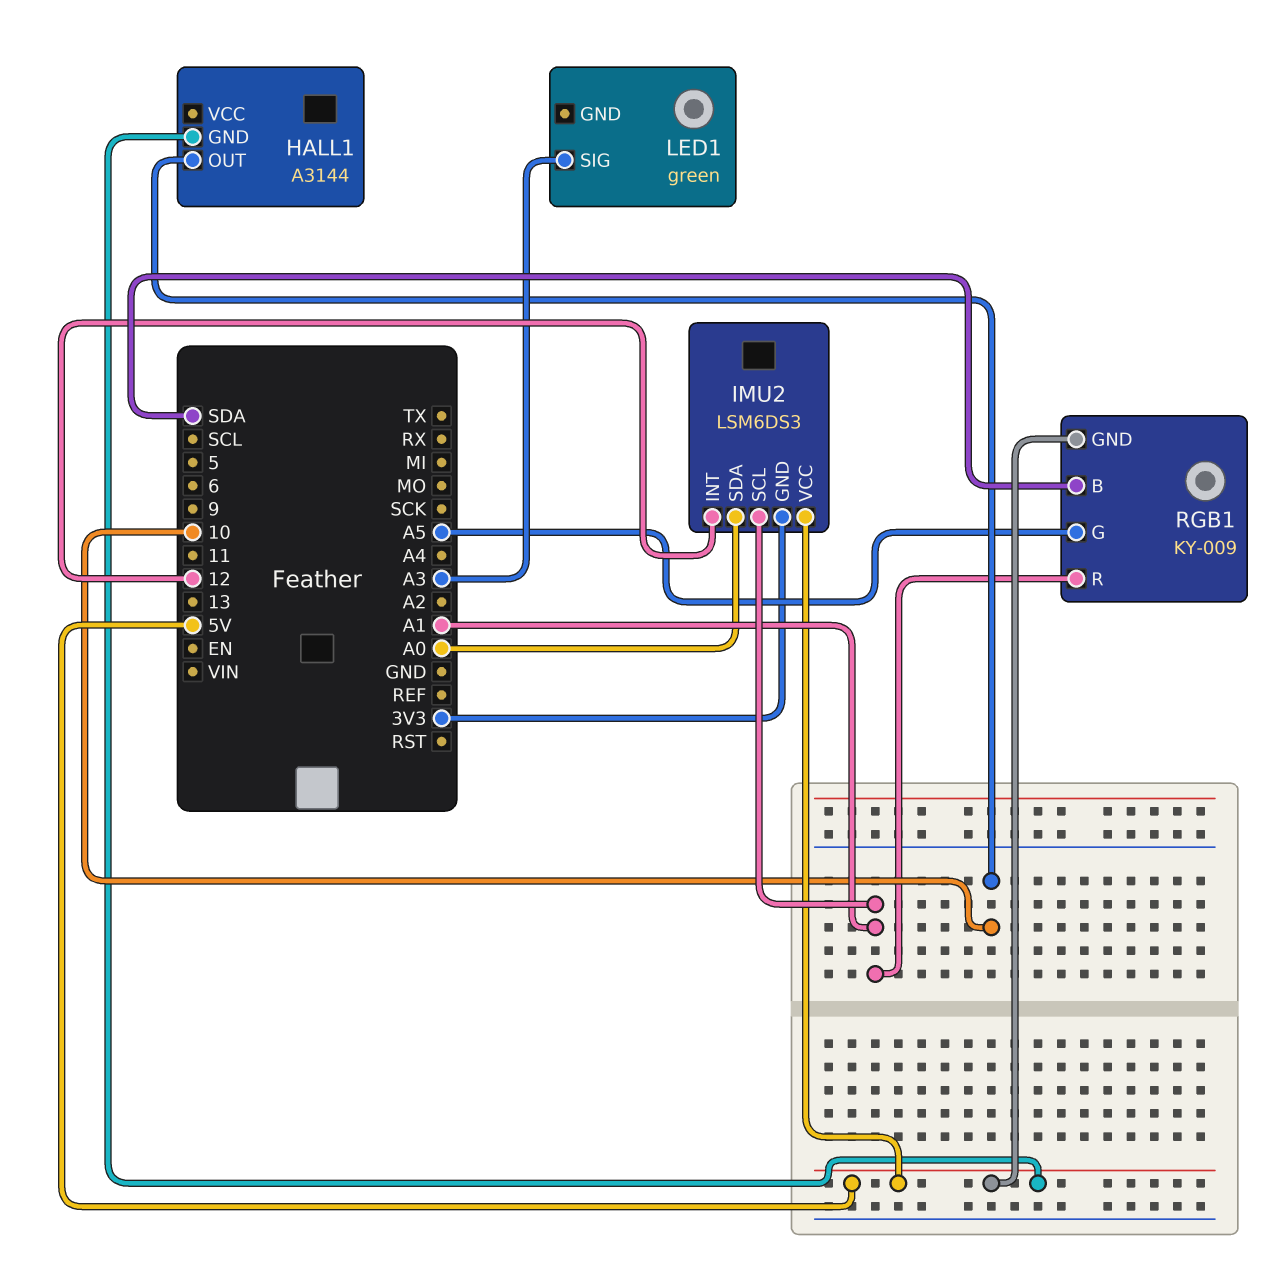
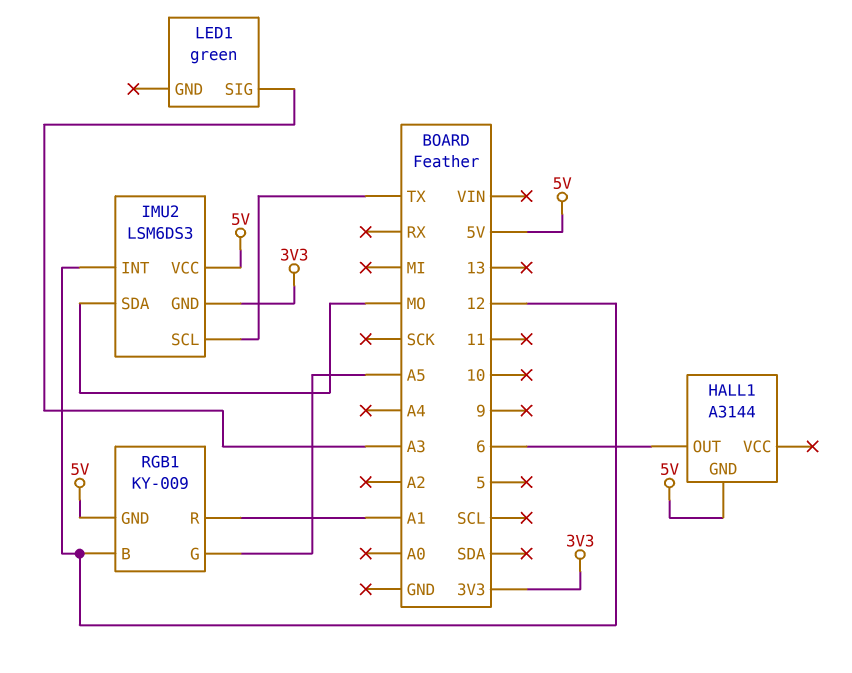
HALL1 pin OUT: 10 -> 6
IMU2 pin SCL: A1 -> TX
IMU2 pin SDA: A0 -> MO
RGB1 pin B: SDA -> 12

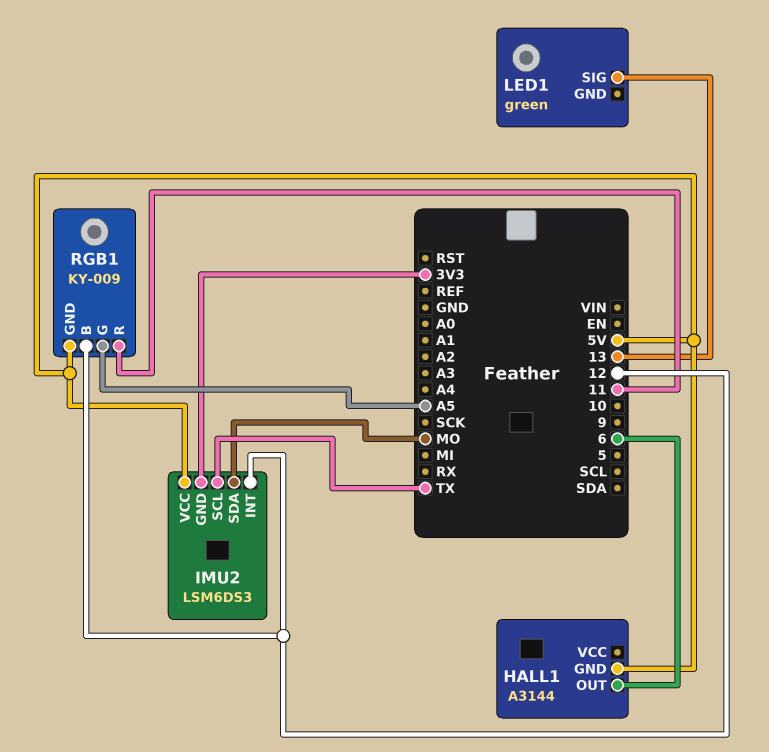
LED1 pin SIG: A3 -> 13
RGB1 pin R: A1 -> 11

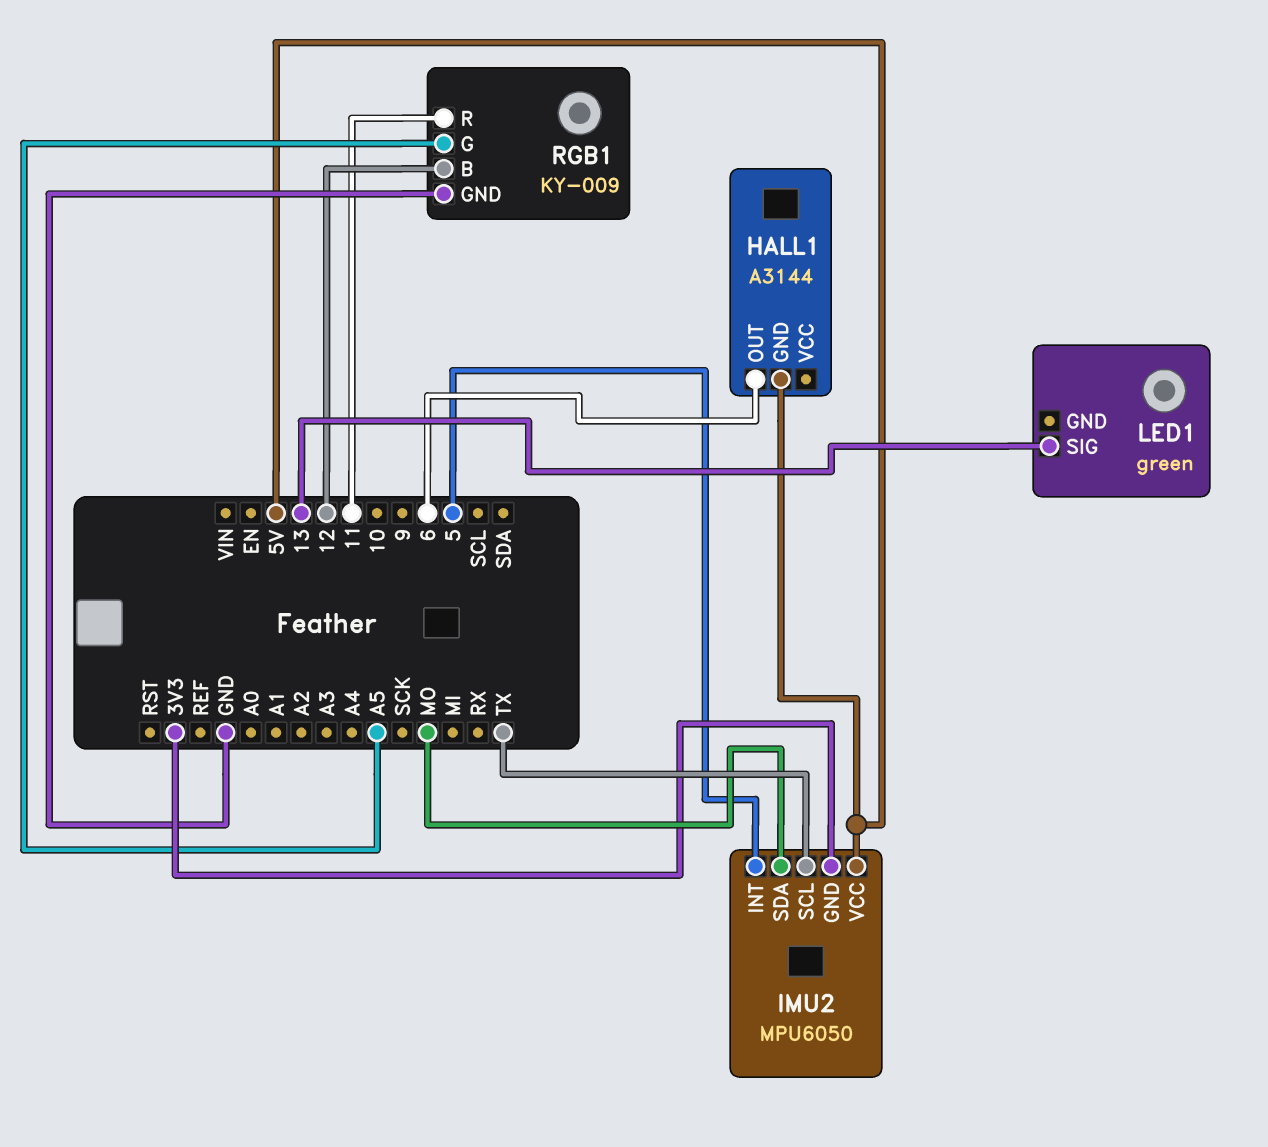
IMU2: LSM6DS3 -> MPU6050
IMU2 pin INT: 12 -> 5
RGB1 pin GND: 5V -> GND

